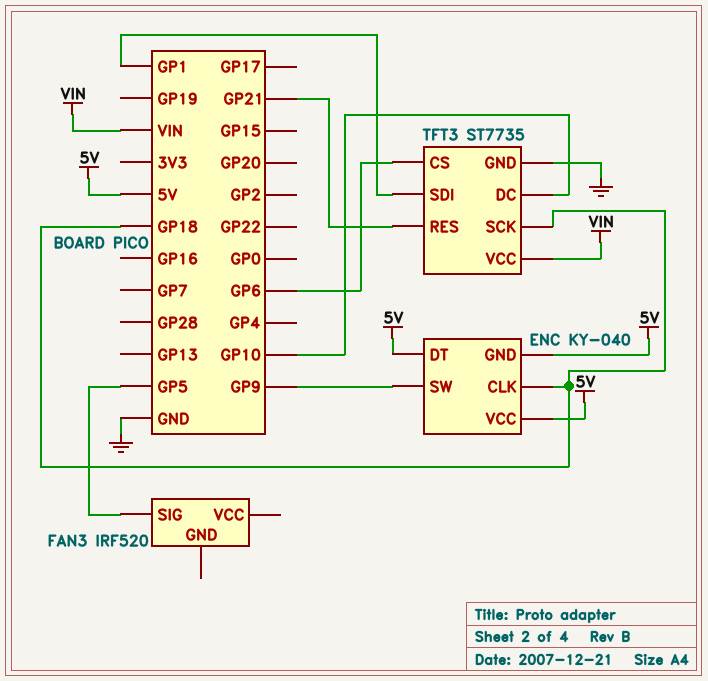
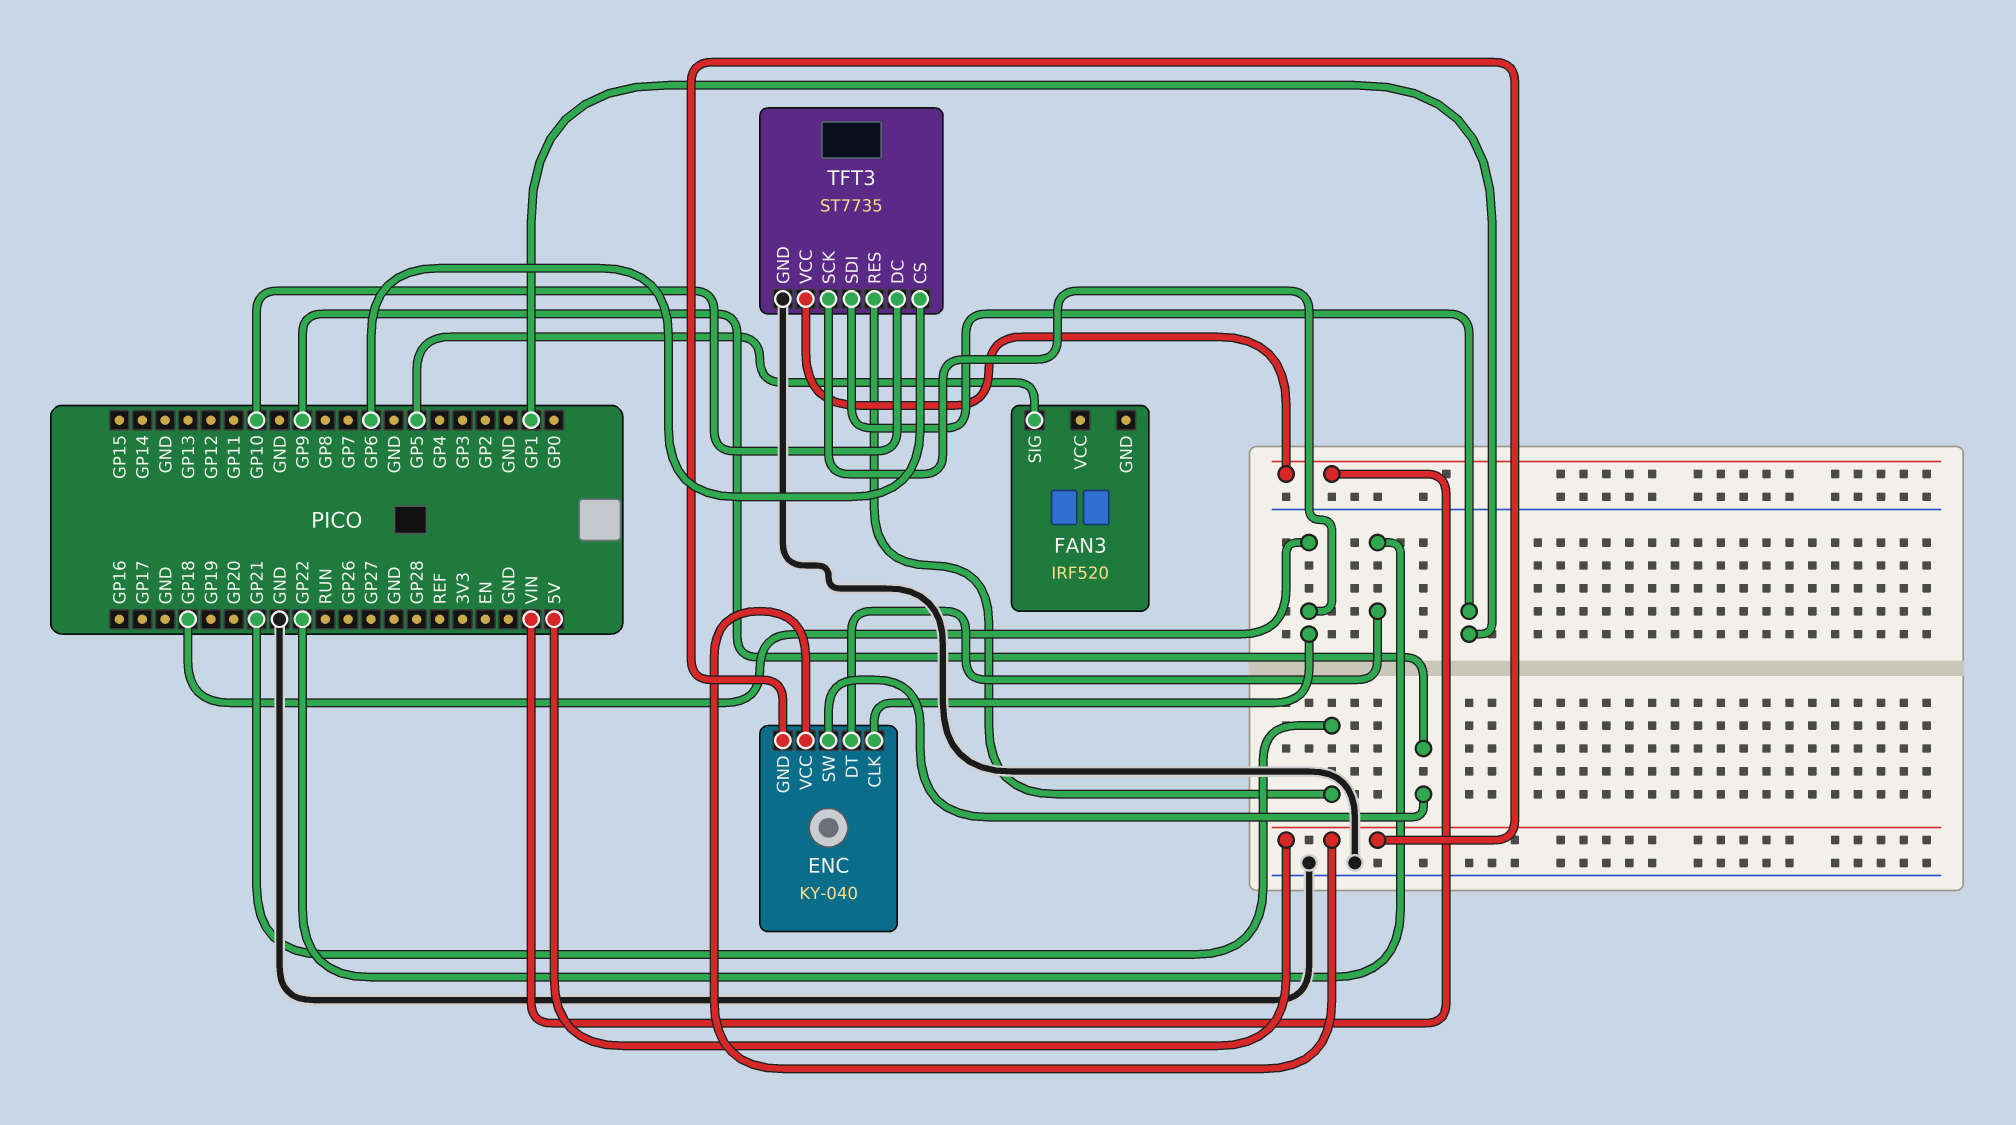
ENC pin DT: 5V -> GP22

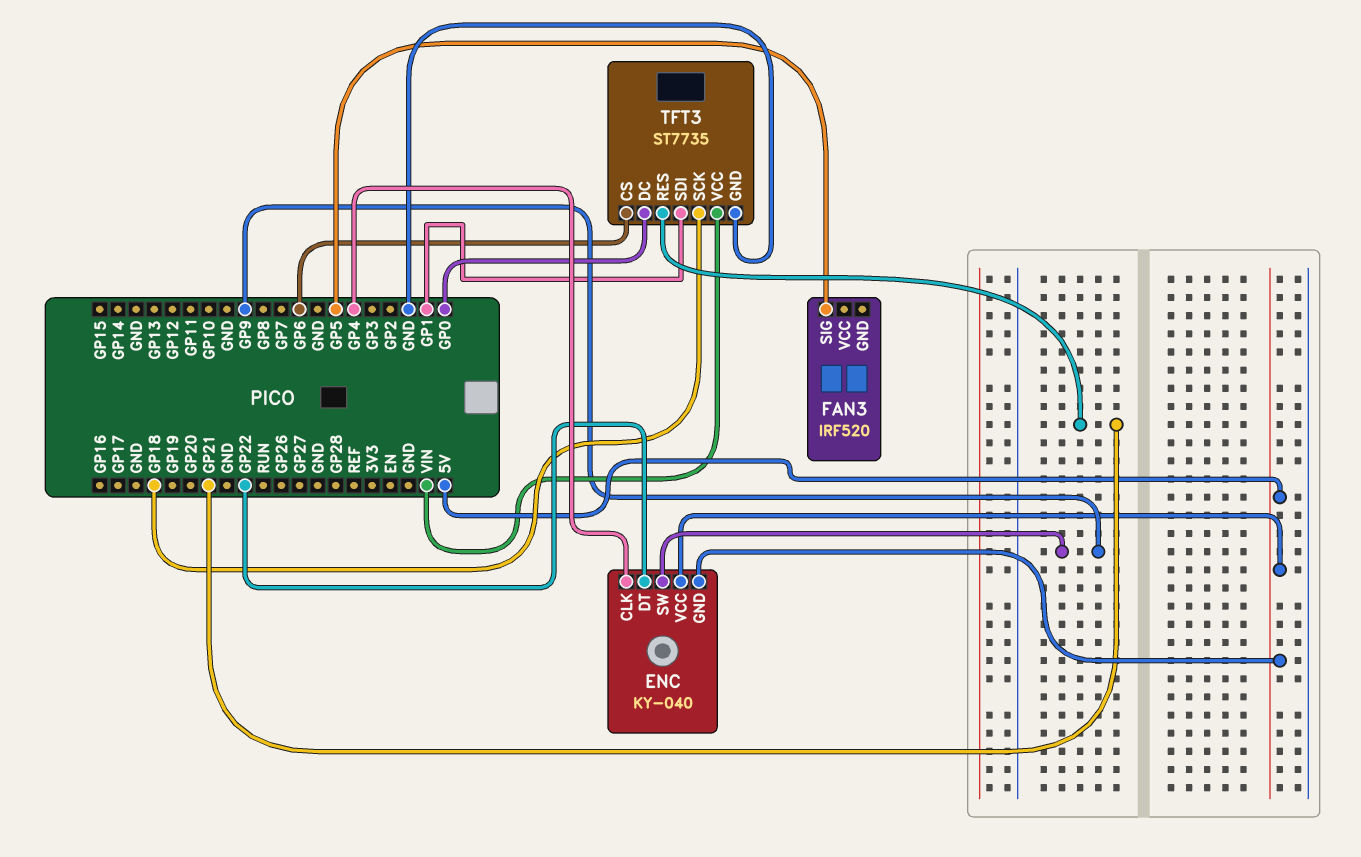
ENC pin CLK: GP18 -> GP4
TFT3 pin DC: GP10 -> GP0

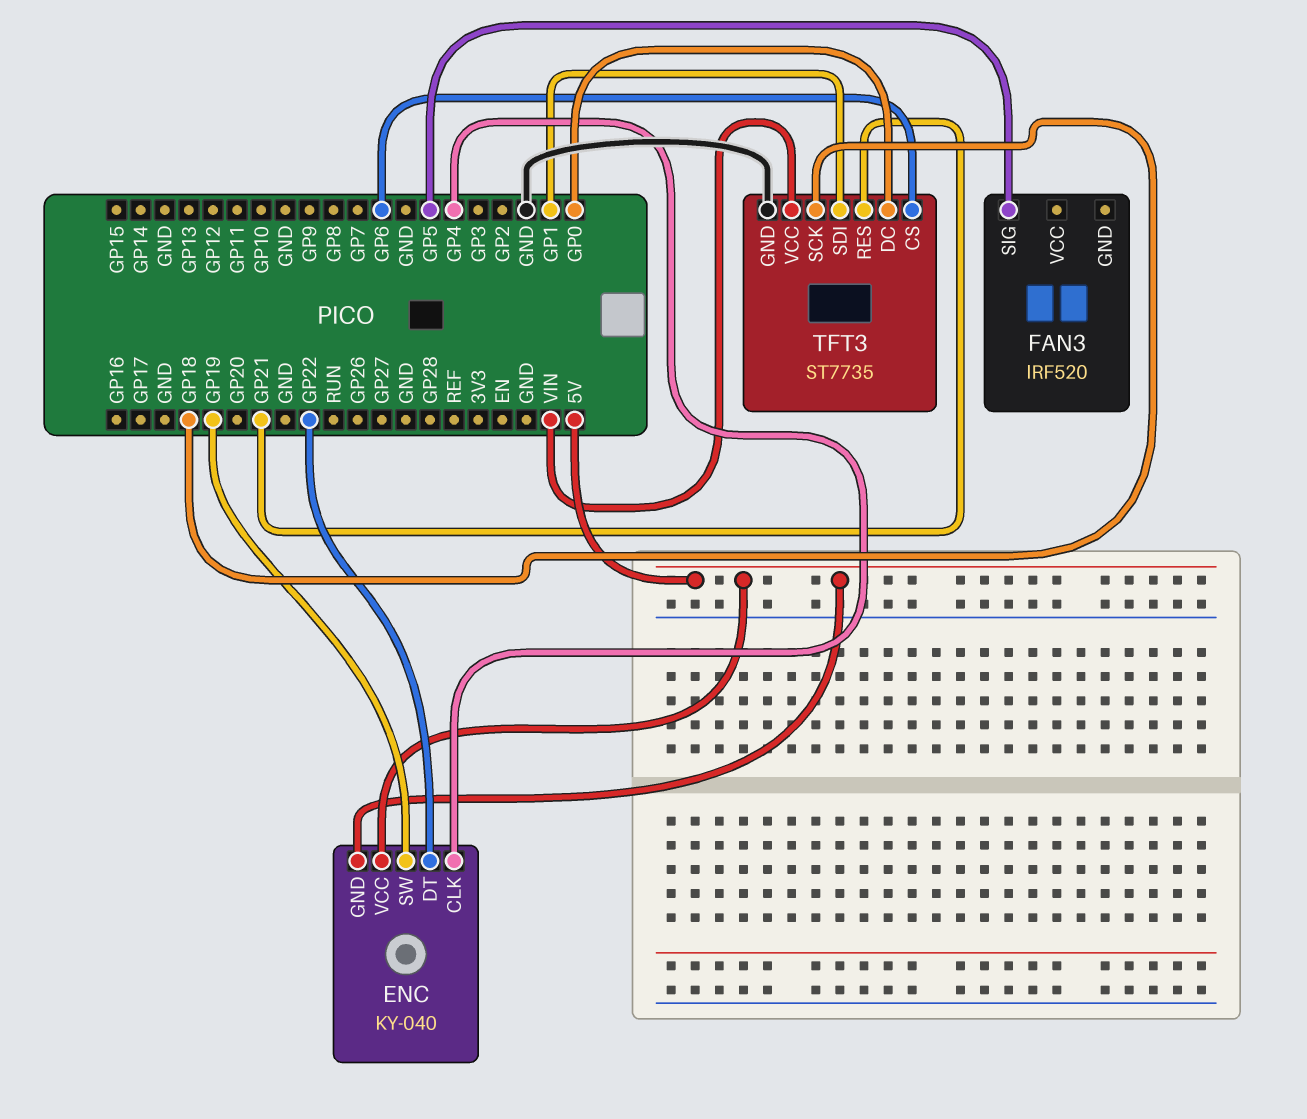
ENC pin SW: GP9 -> GP19

